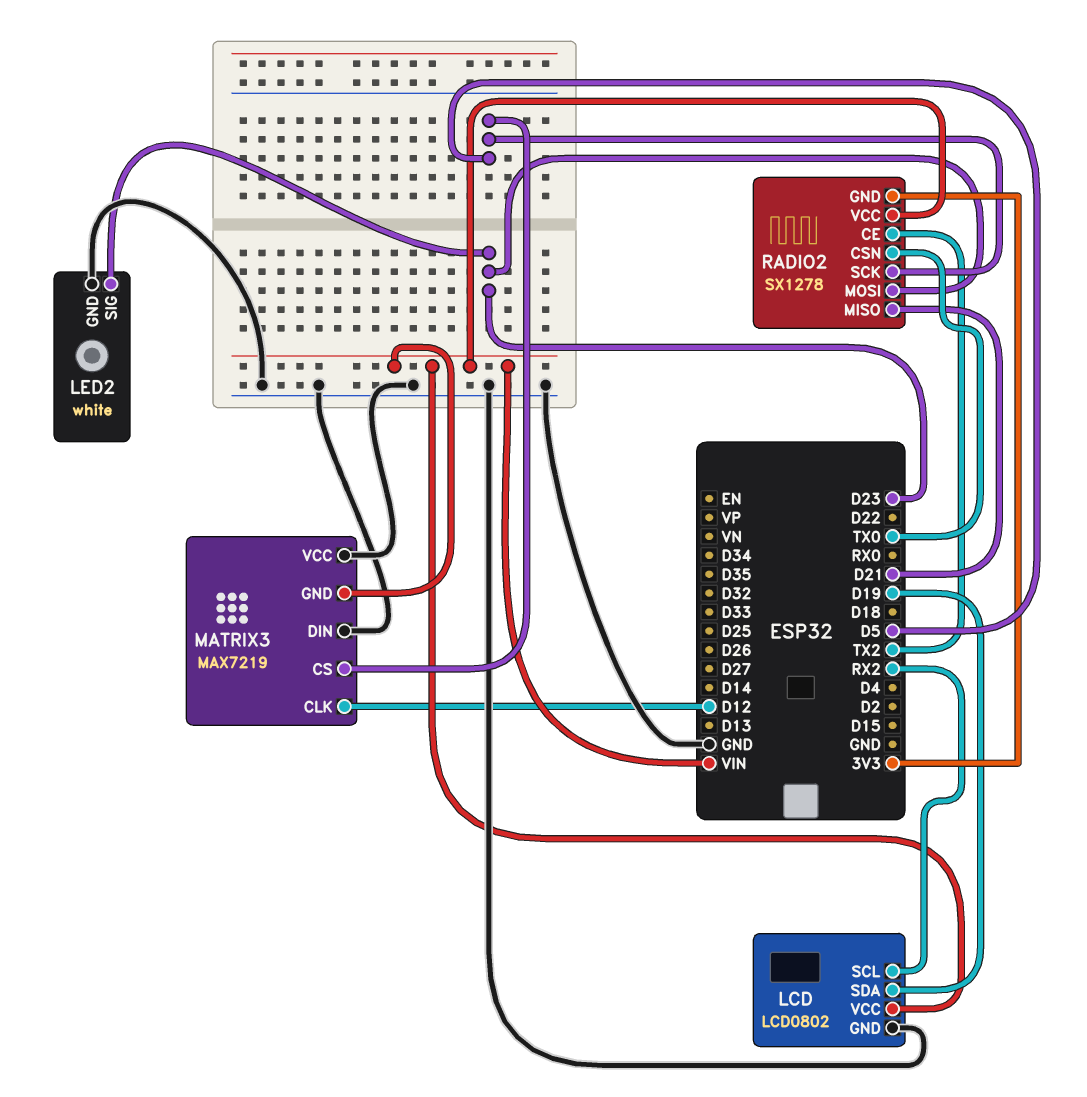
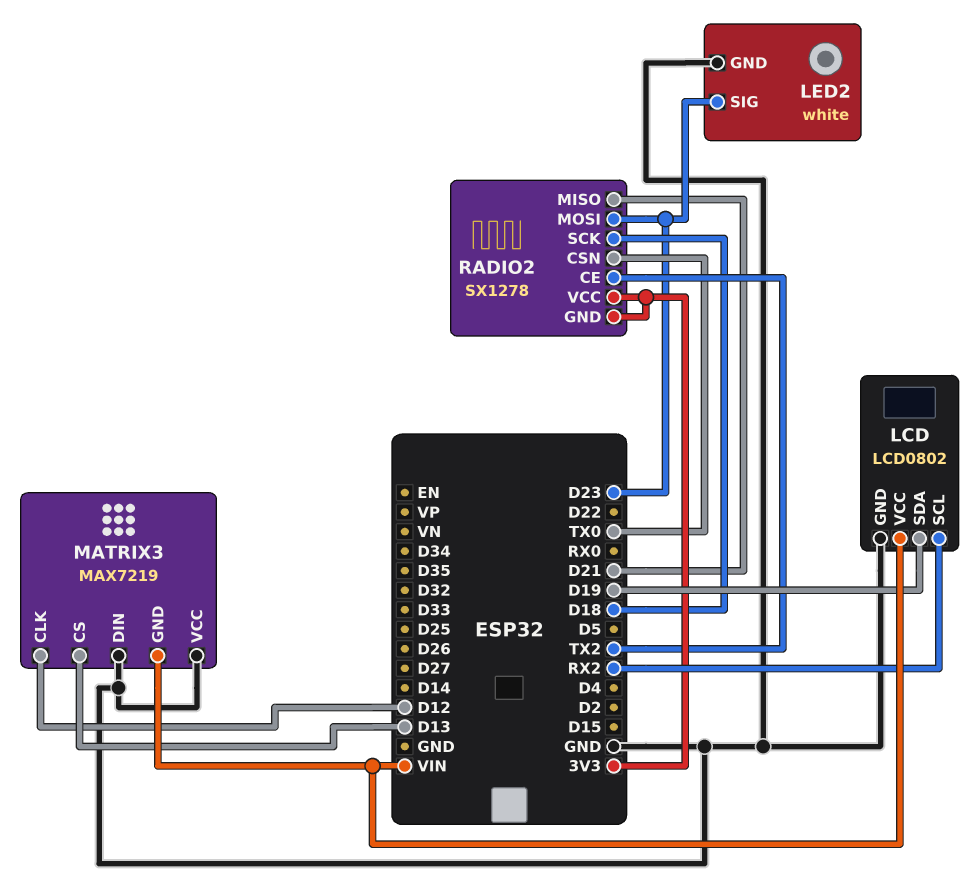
MATRIX3 pin CS: D5 -> D13
RADIO2 pin SCK: D5 -> D18
RADIO2 pin VCC: VIN -> 3V3

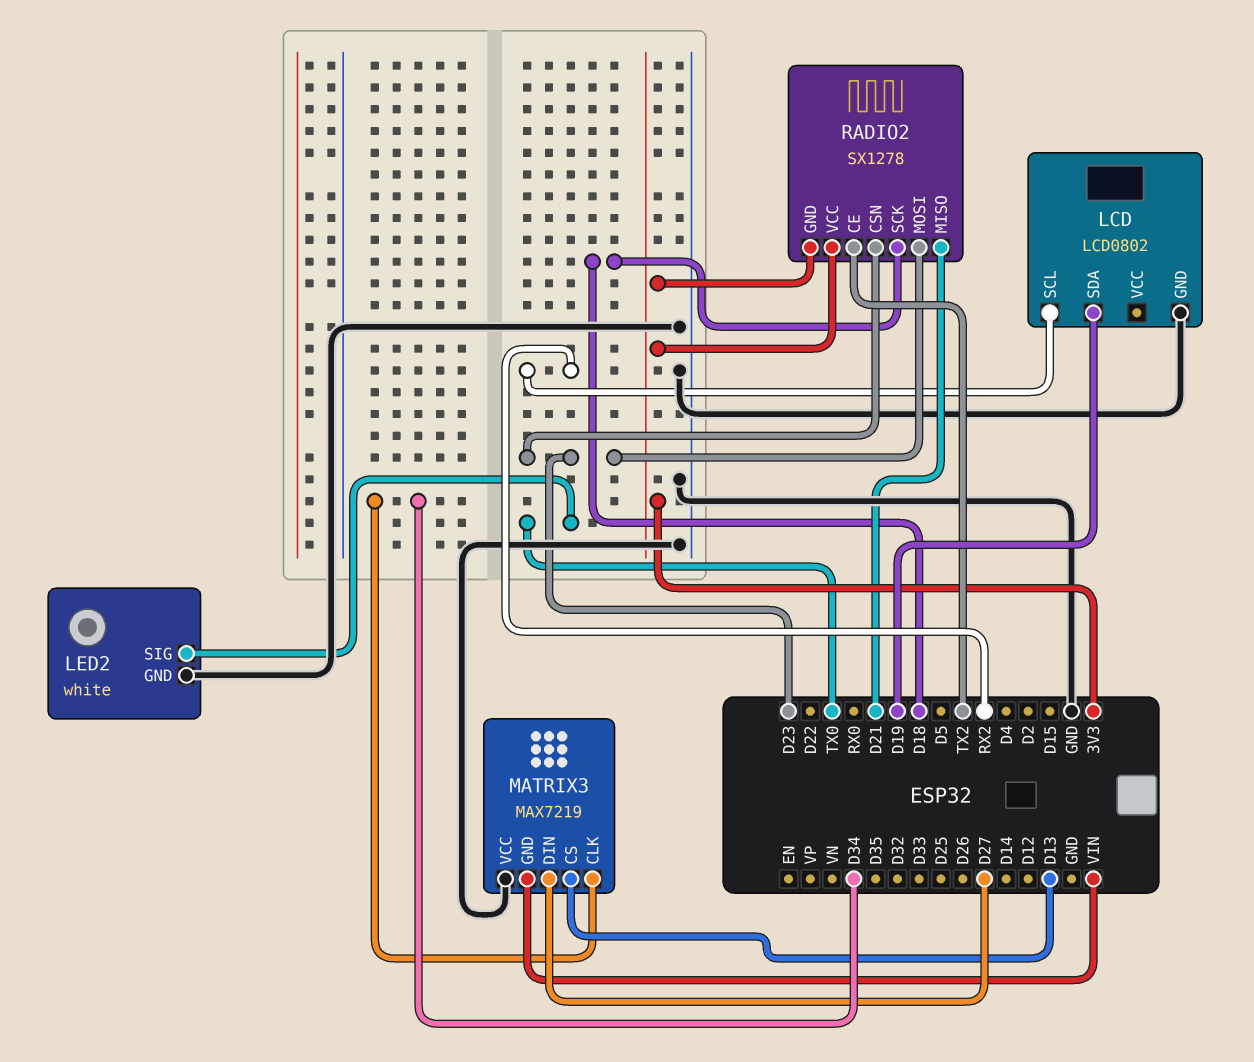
LCD pin VCC: VIN -> none
LED2 pin SIG: D23 -> TX0
MATRIX3 pin CLK: D12 -> D34
MATRIX3 pin DIN: GND -> D27
RADIO2 pin CSN: TX0 -> D23

